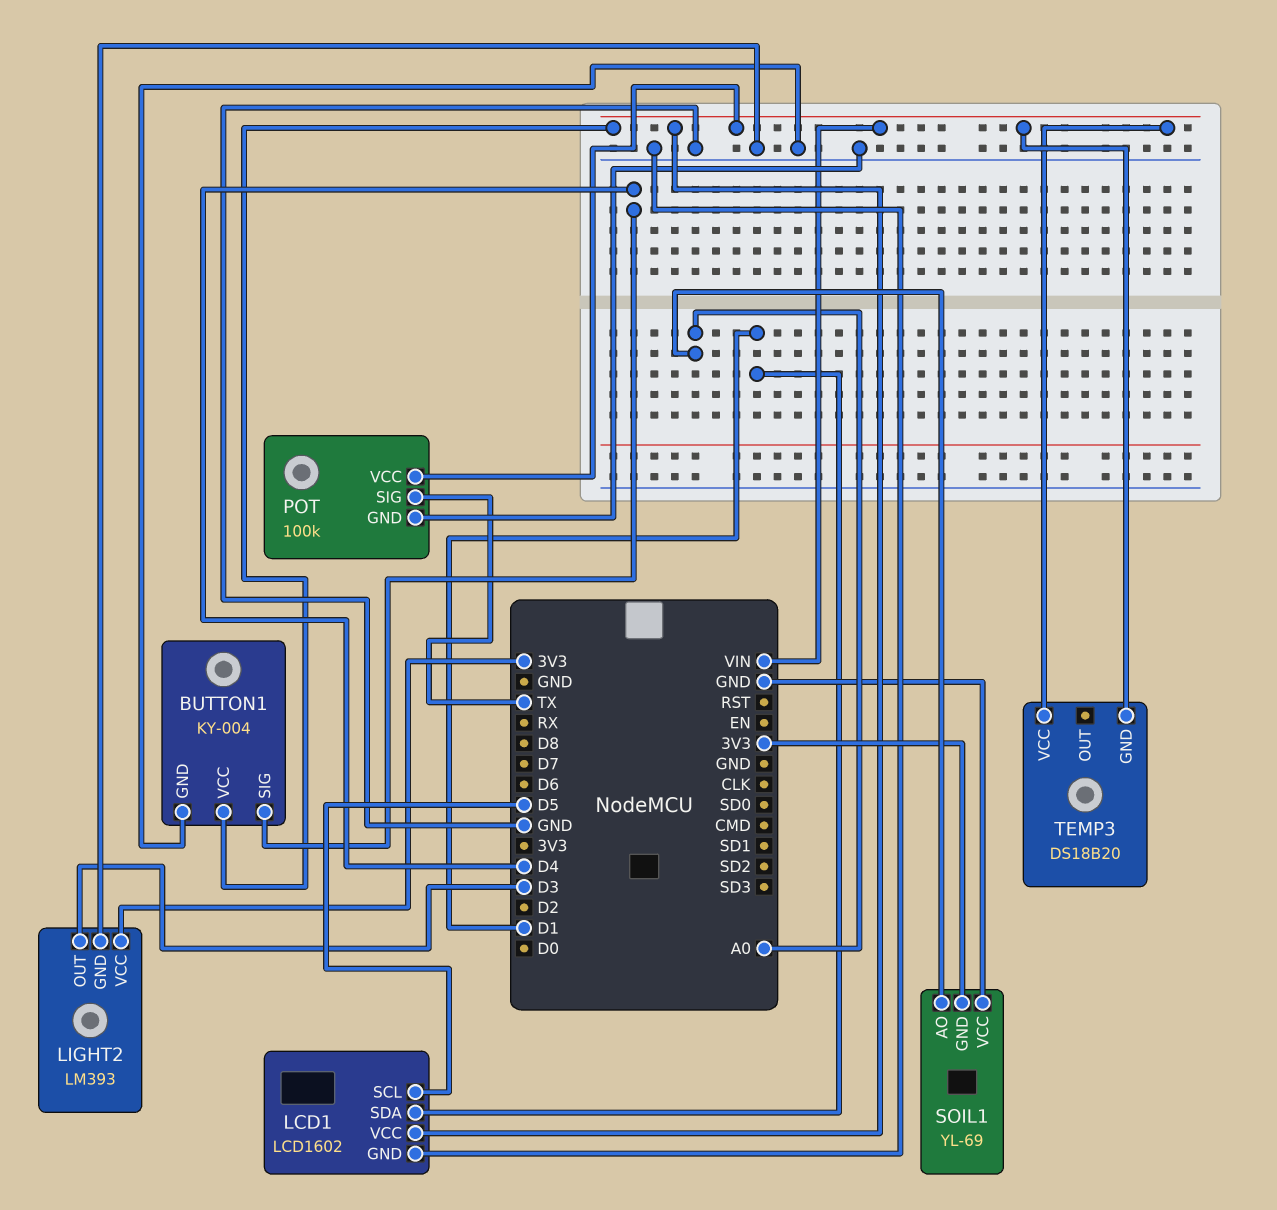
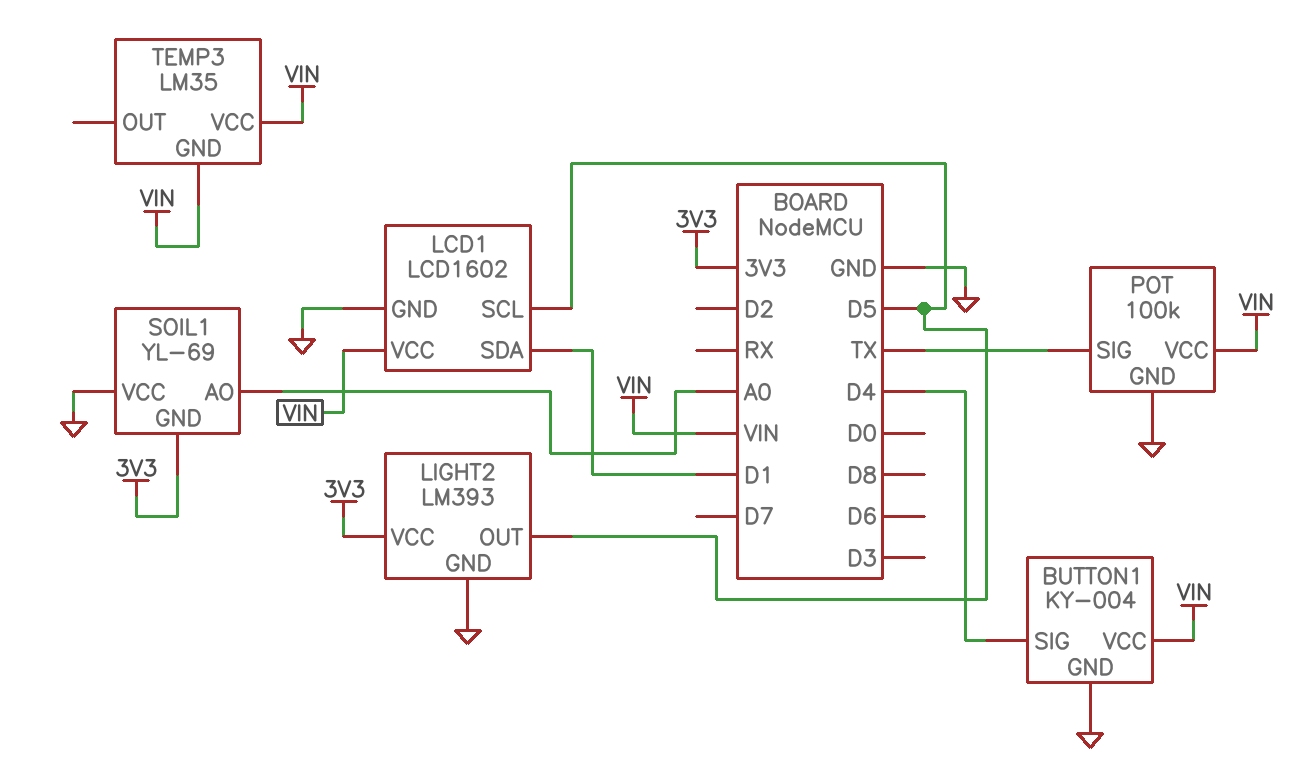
LIGHT2 pin OUT: D3 -> D5
TEMP3: DS18B20 -> LM35

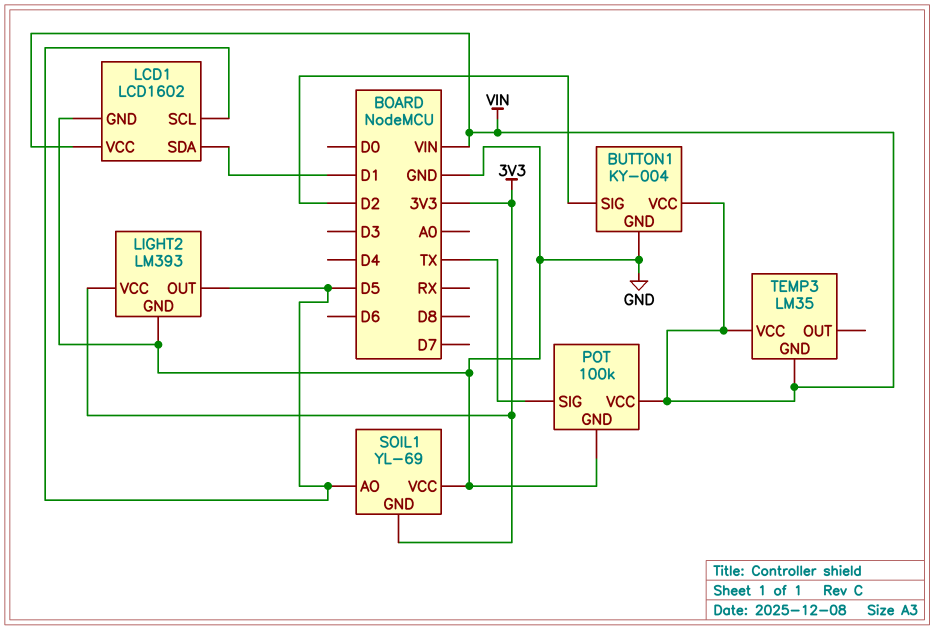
BUTTON1 pin SIG: D4 -> D2
SOIL1 pin AO: A0 -> D5

